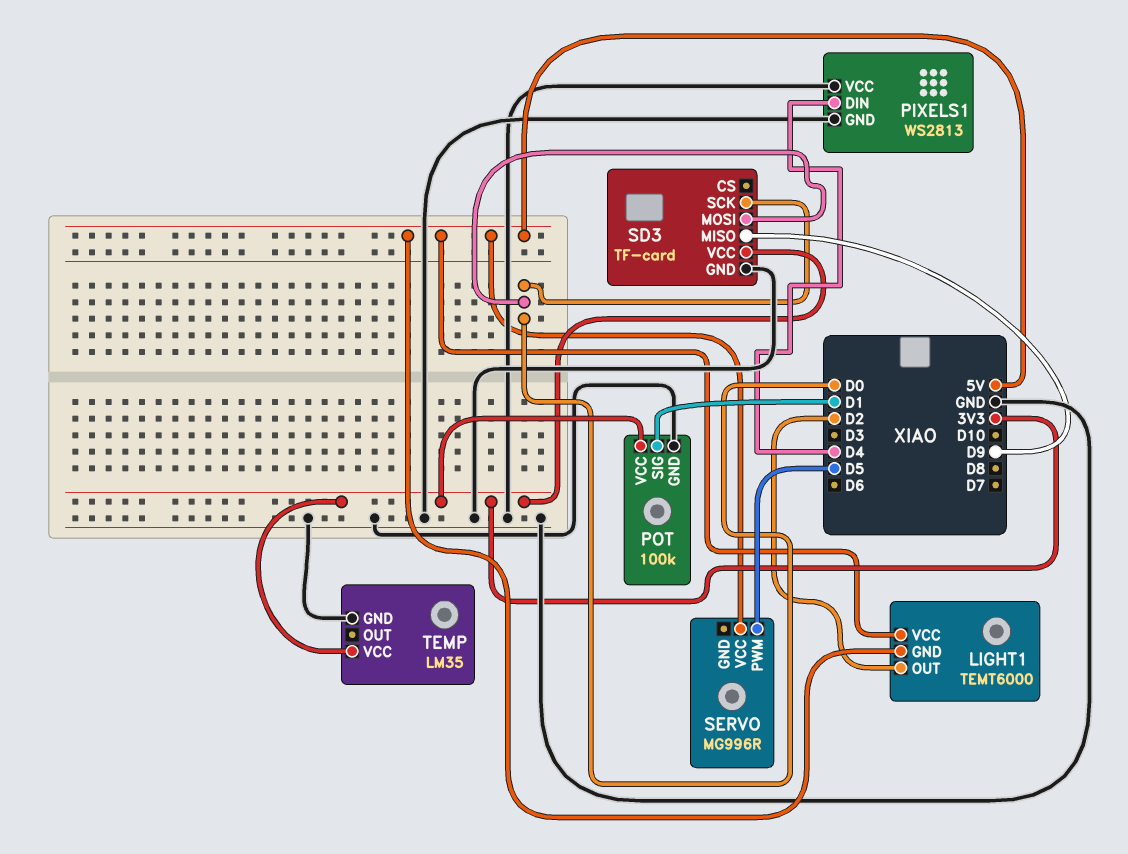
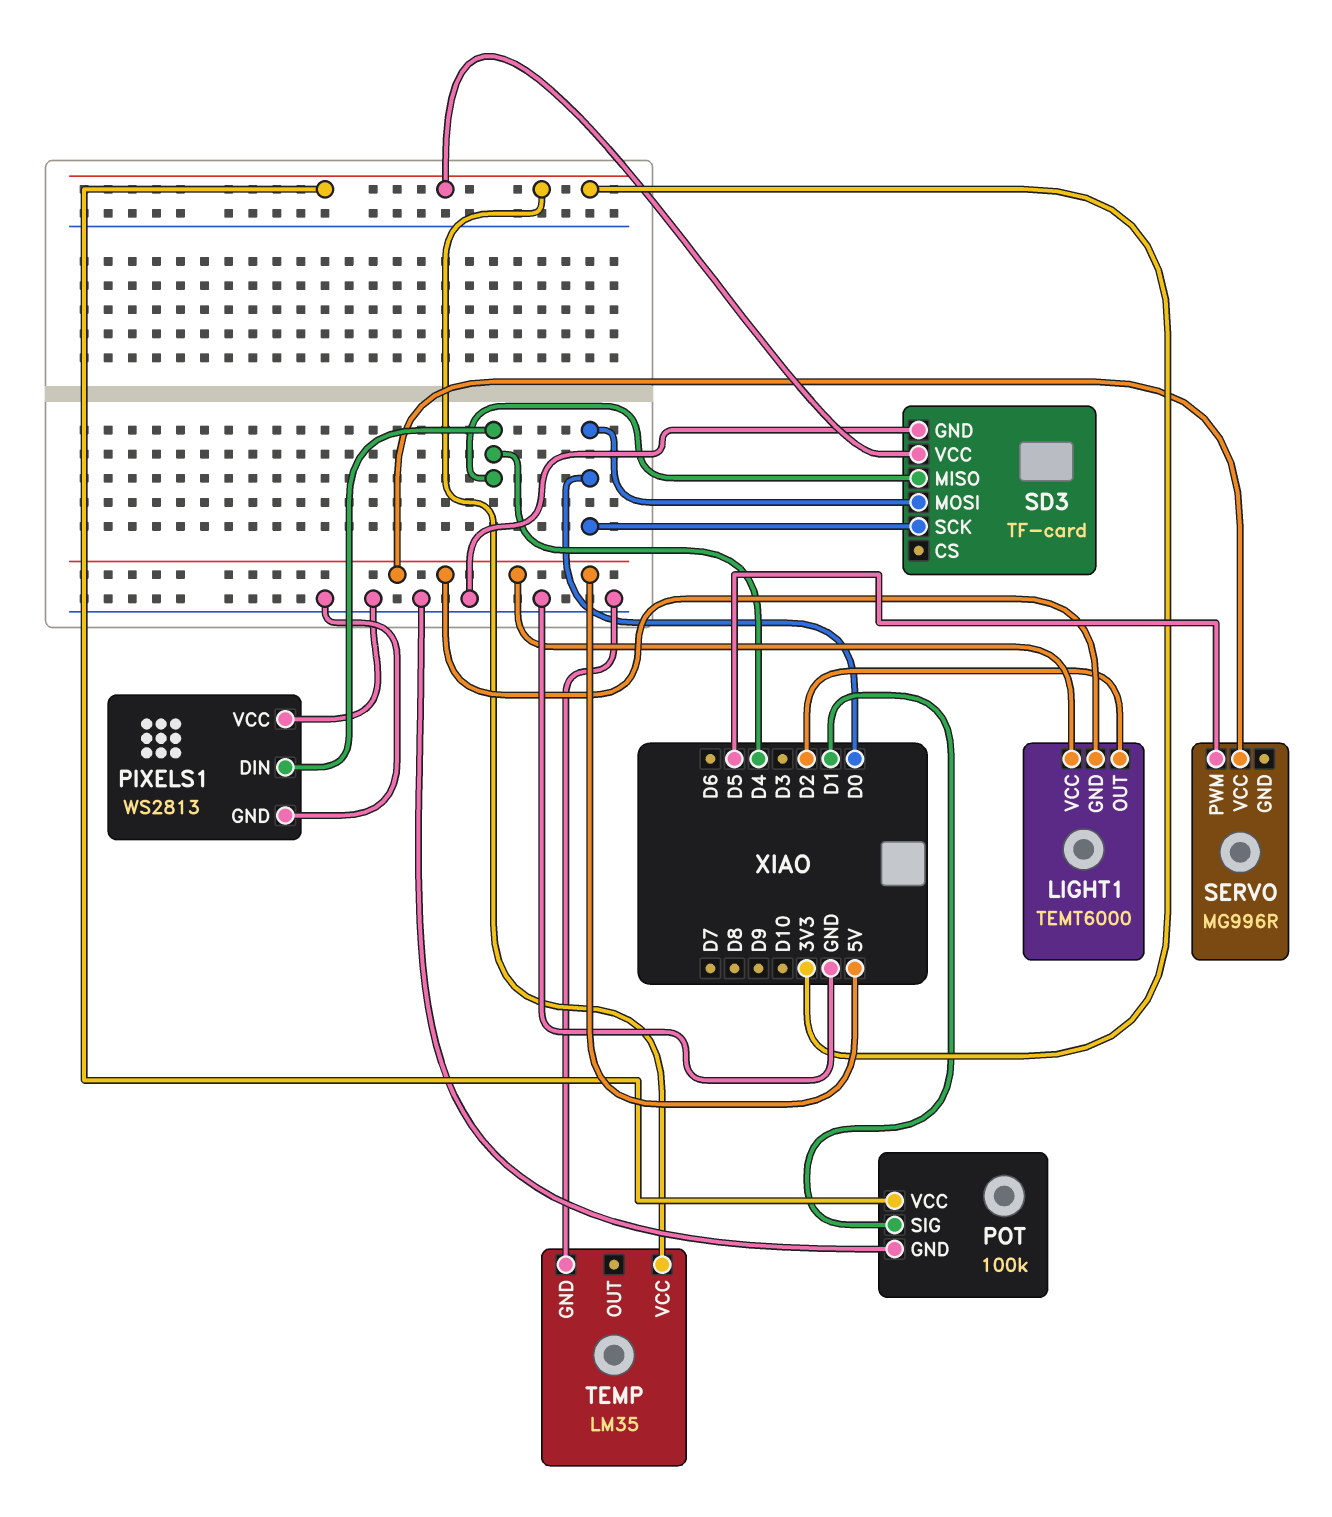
SD3 pin MISO: D9 -> D4

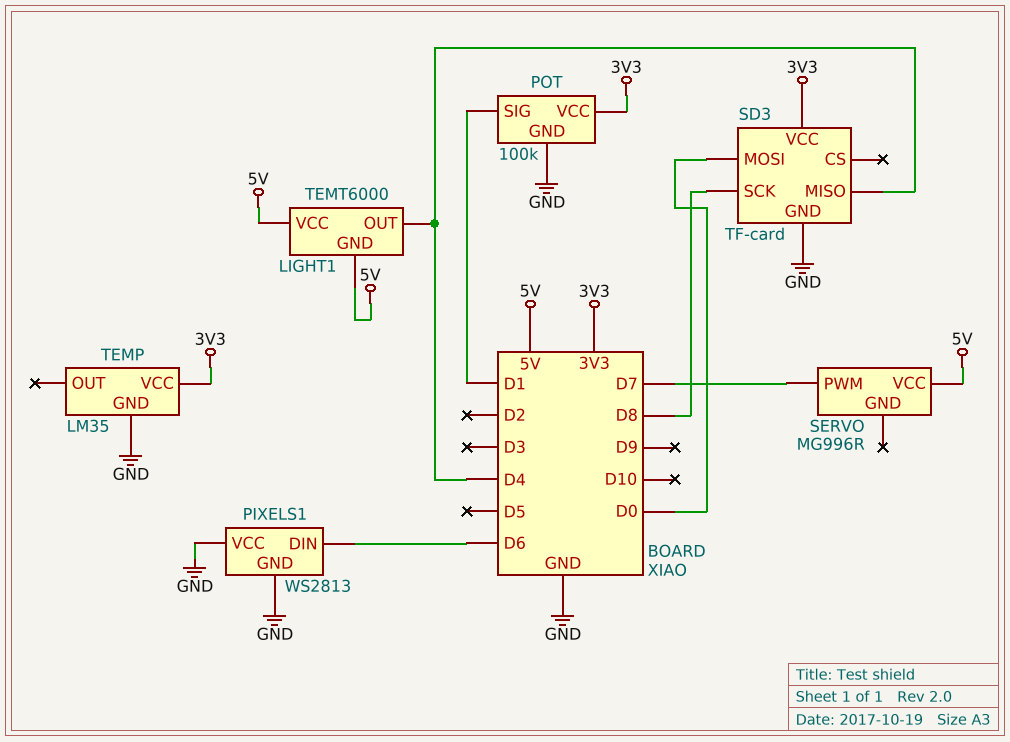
LIGHT1 pin OUT: D2 -> D4
PIXELS1 pin DIN: D4 -> D6
SD3 pin SCK: D0 -> D8
SERVO pin PWM: D5 -> D7

